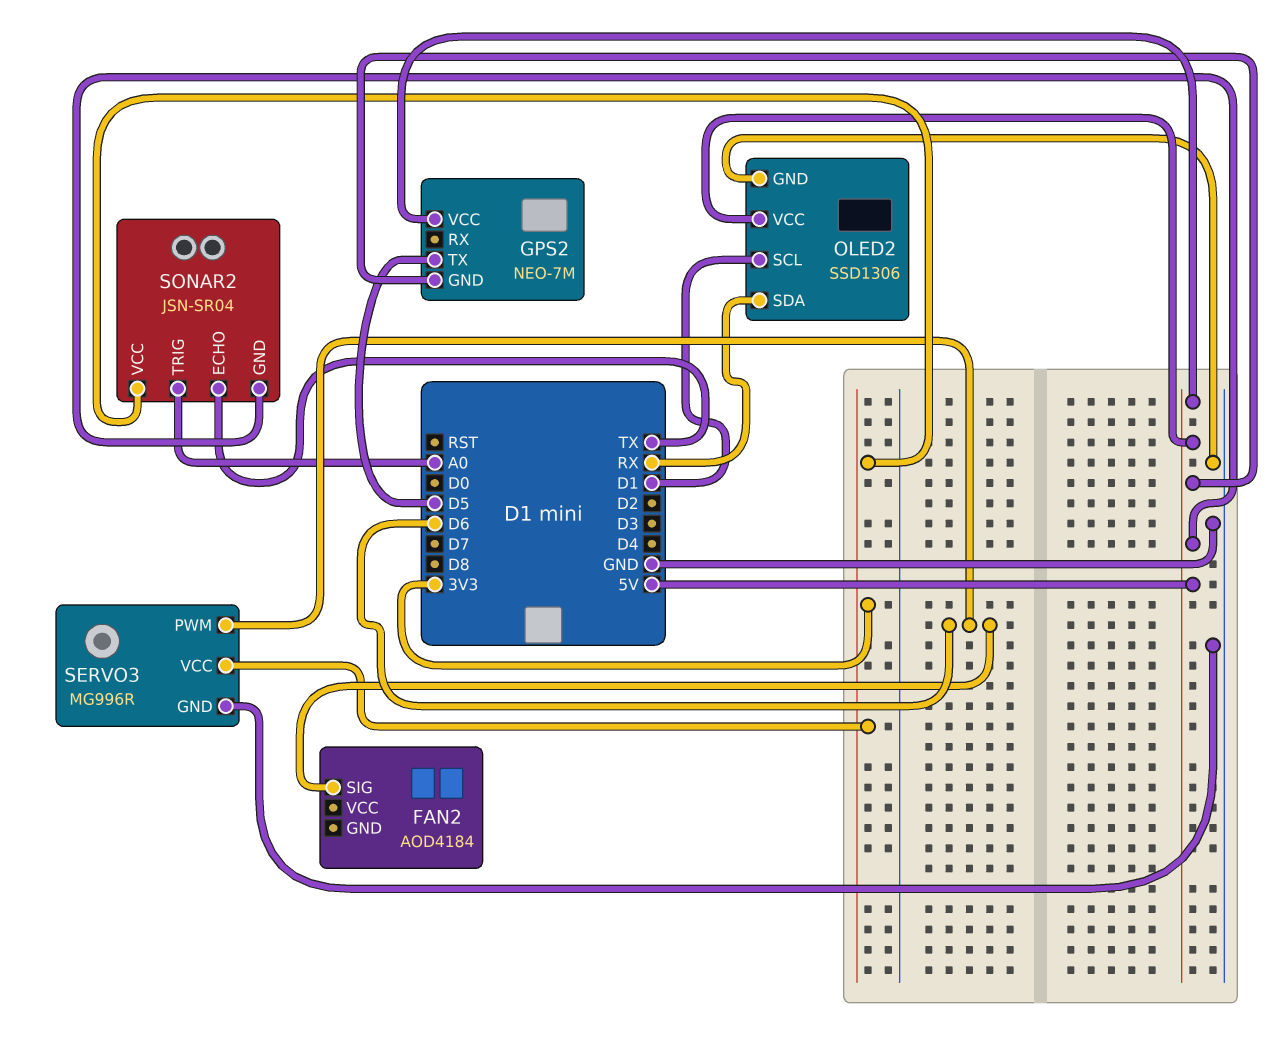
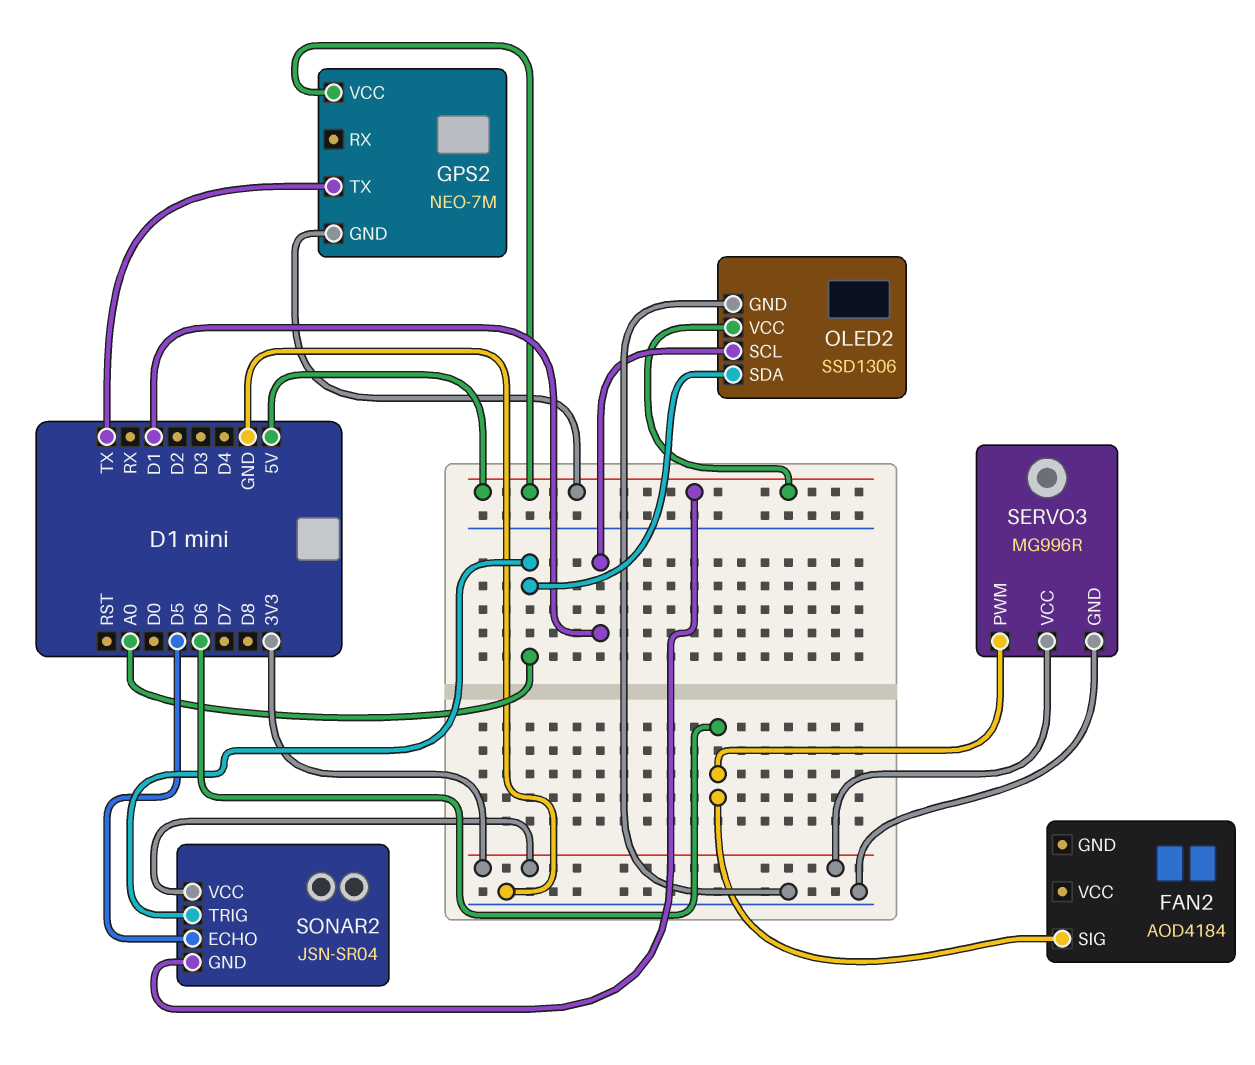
GPS2 pin TX: D5 -> TX
OLED2 pin SDA: RX -> A0
SONAR2 pin ECHO: TX -> D5

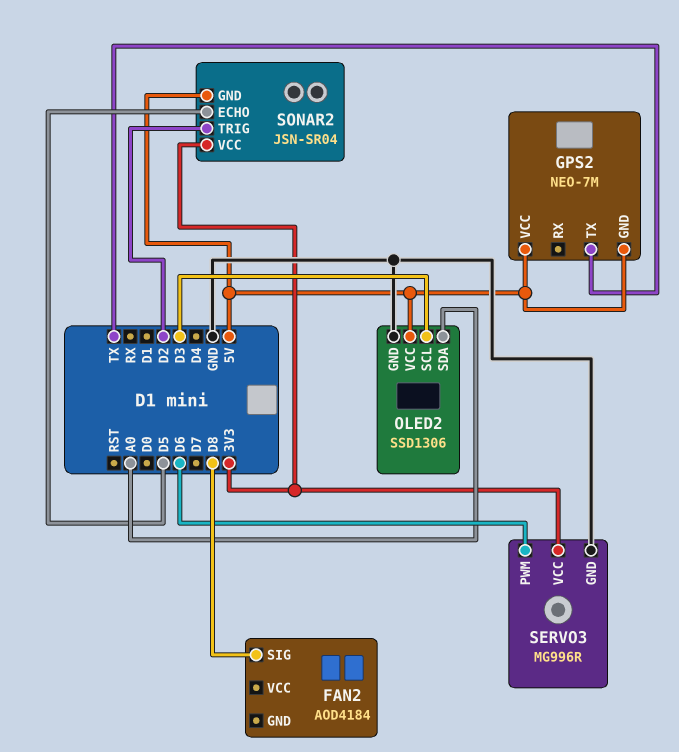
FAN2 pin SIG: D6 -> D8
OLED2 pin SCL: D1 -> D3
SONAR2 pin TRIG: A0 -> D2

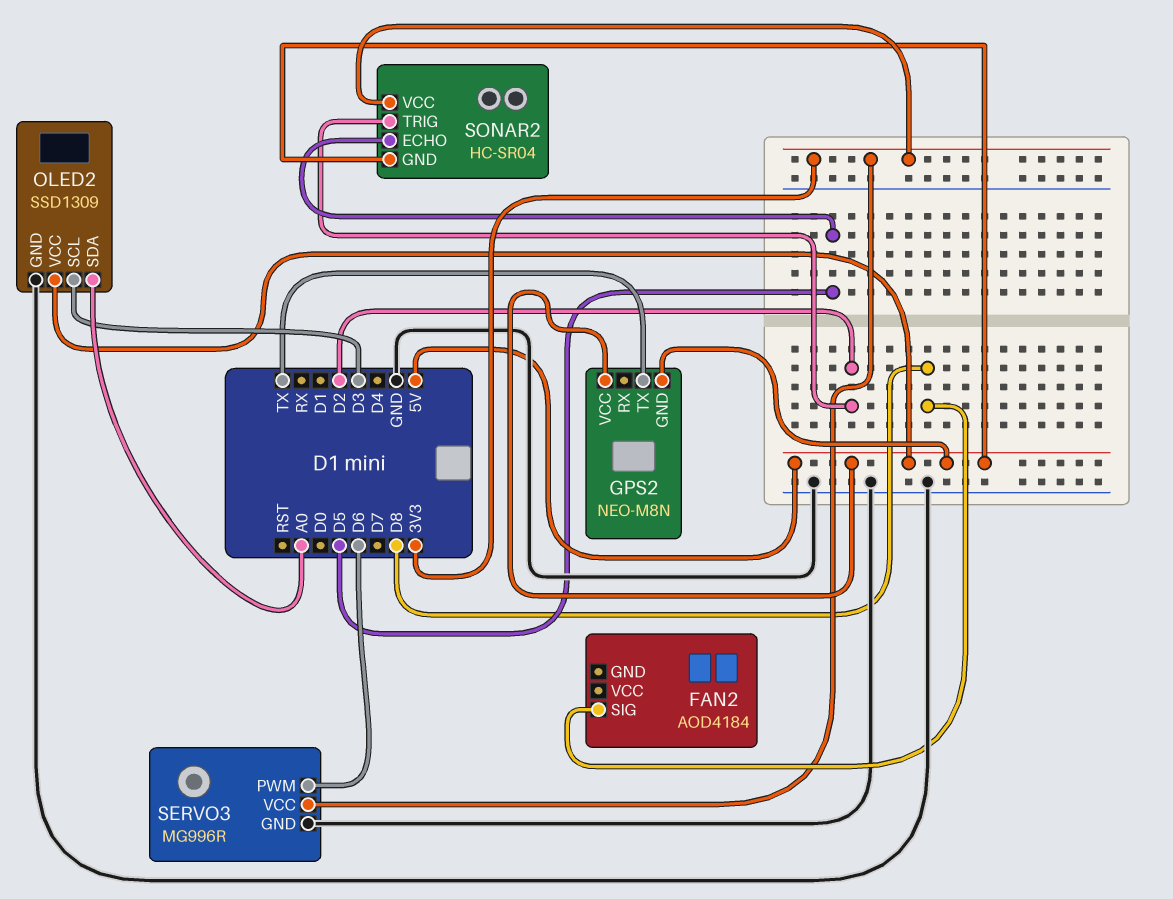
GPS2: NEO-7M -> NEO-M8N
OLED2: SSD1306 -> SSD1309
SONAR2: JSN-SR04 -> HC-SR04

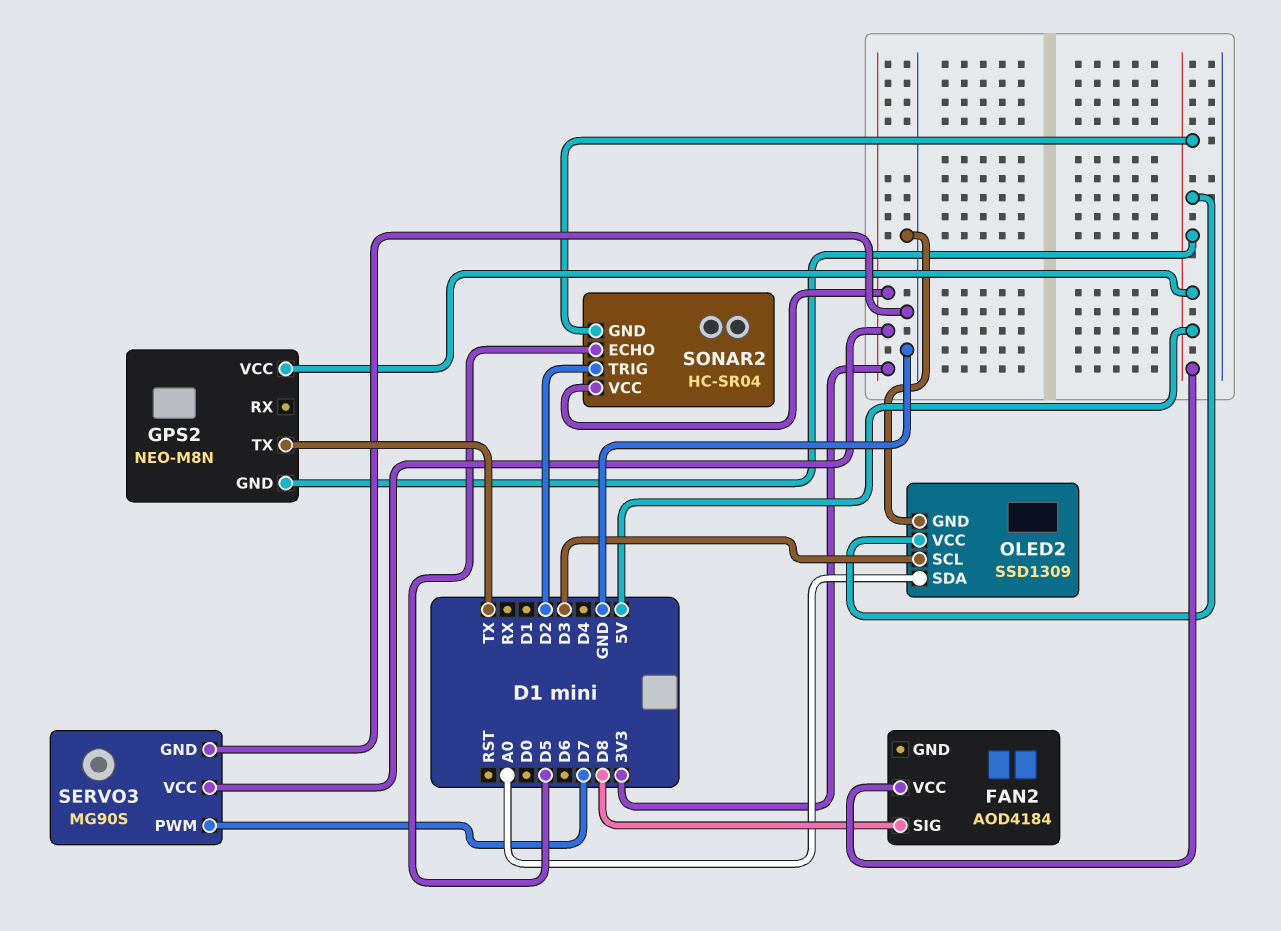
FAN2 pin VCC: none -> 5V
SERVO3: MG996R -> MG90S
SERVO3 pin PWM: D6 -> D7

